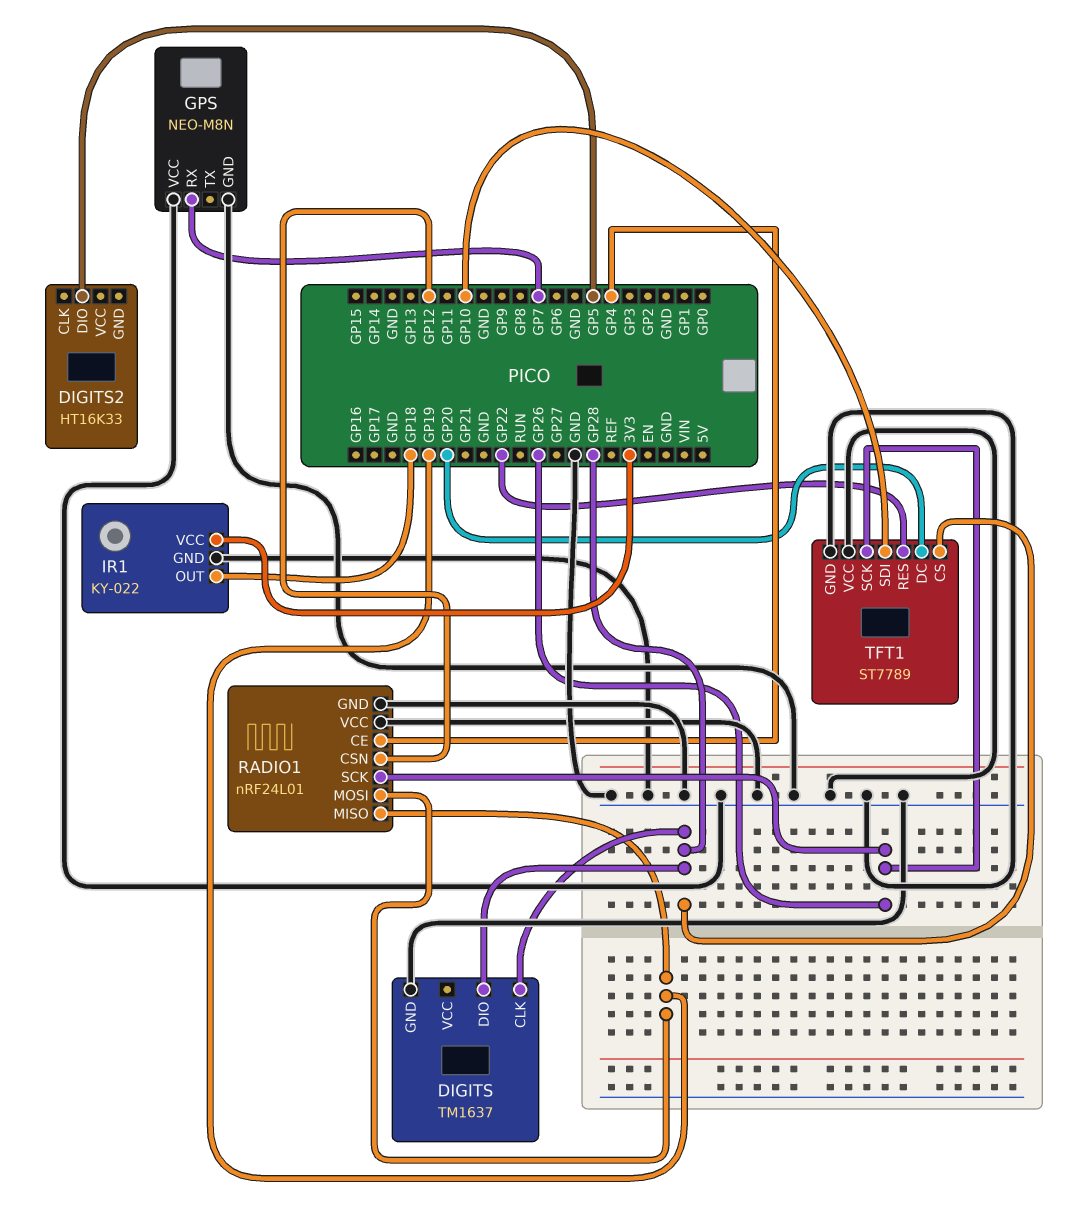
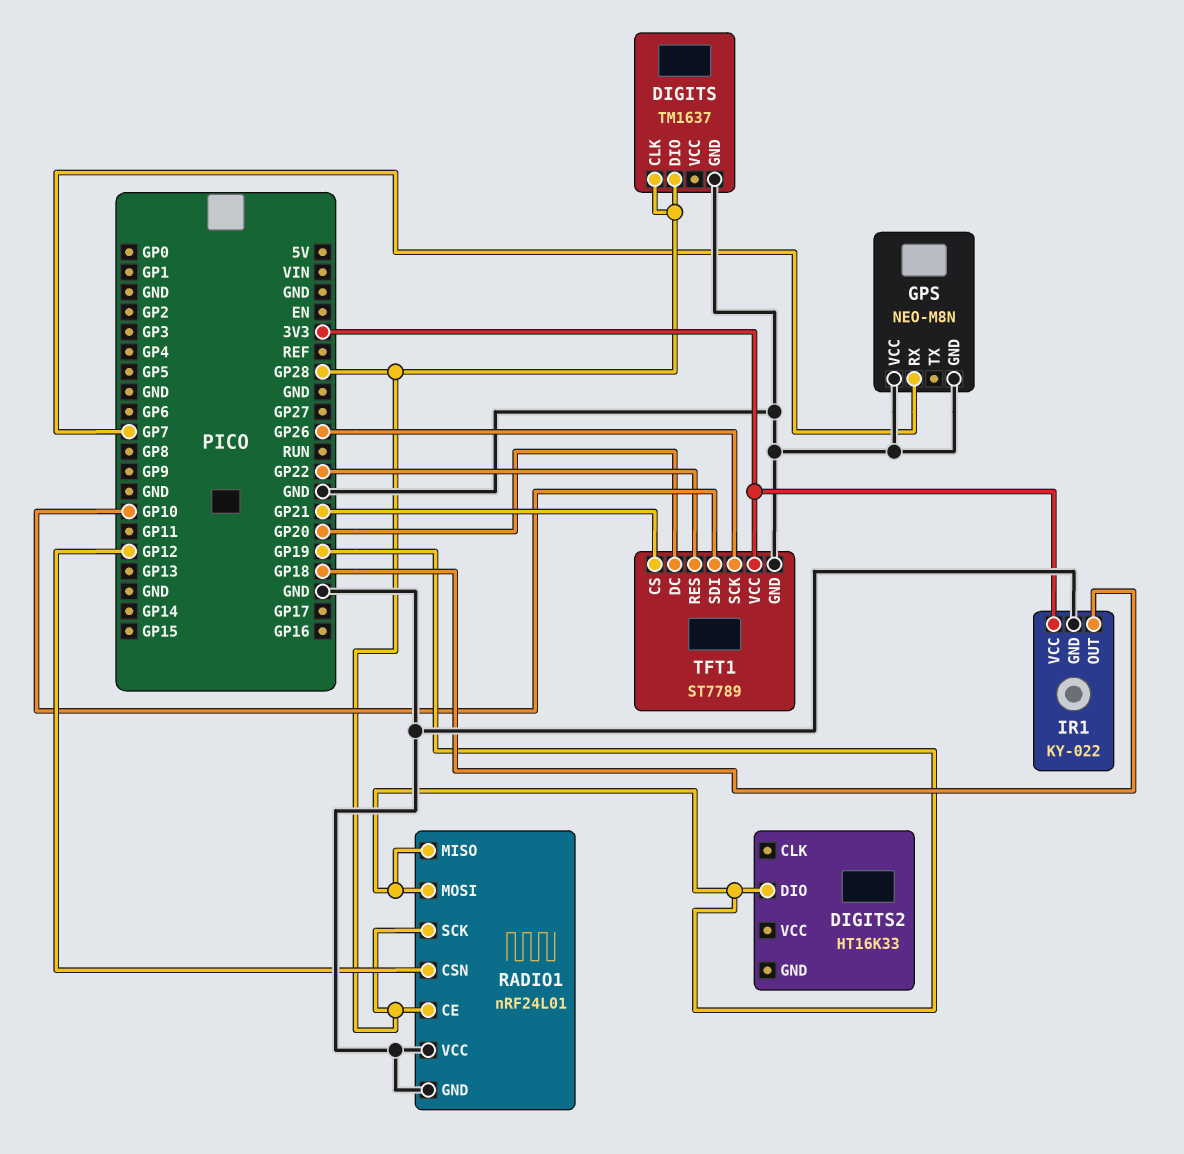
DIGITS2 pin DIO: GP5 -> GP19
RADIO1 pin CE: GP4 -> GP28
RADIO1 pin SCK: GP26 -> GP28
TFT1 pin CS: GP28 -> GP21
TFT1 pin VCC: GND -> 3V3

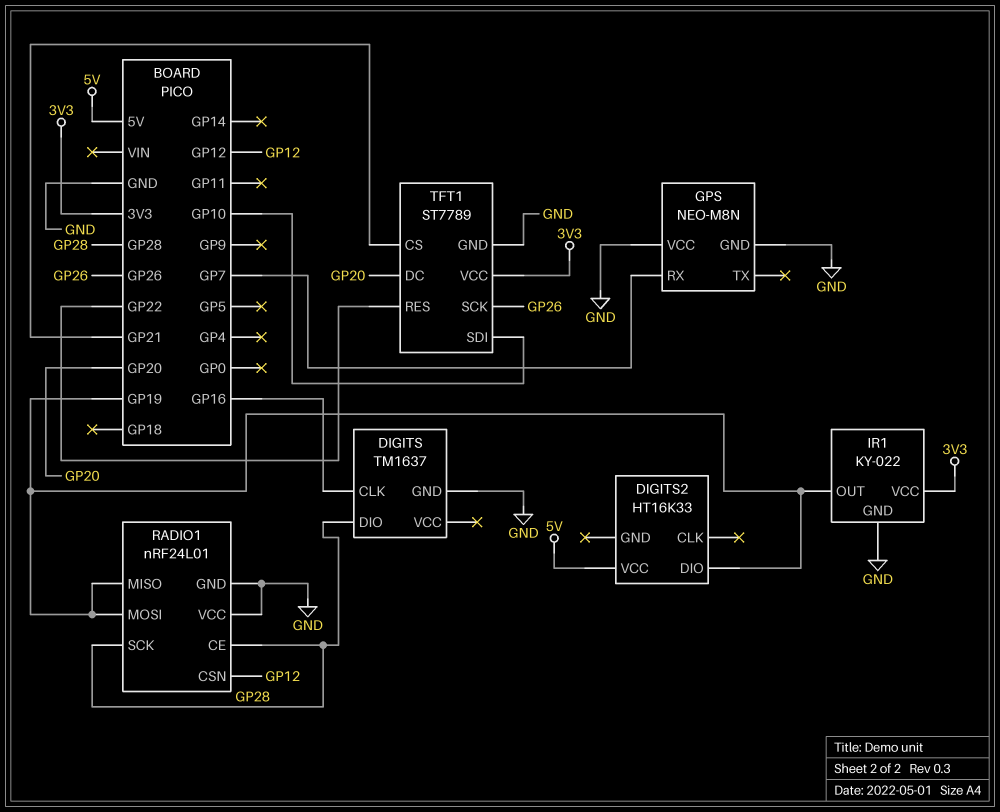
DIGITS pin CLK: GP28 -> GP16
DIGITS2 pin VCC: none -> 5V
IR1 pin OUT: GP18 -> GP19

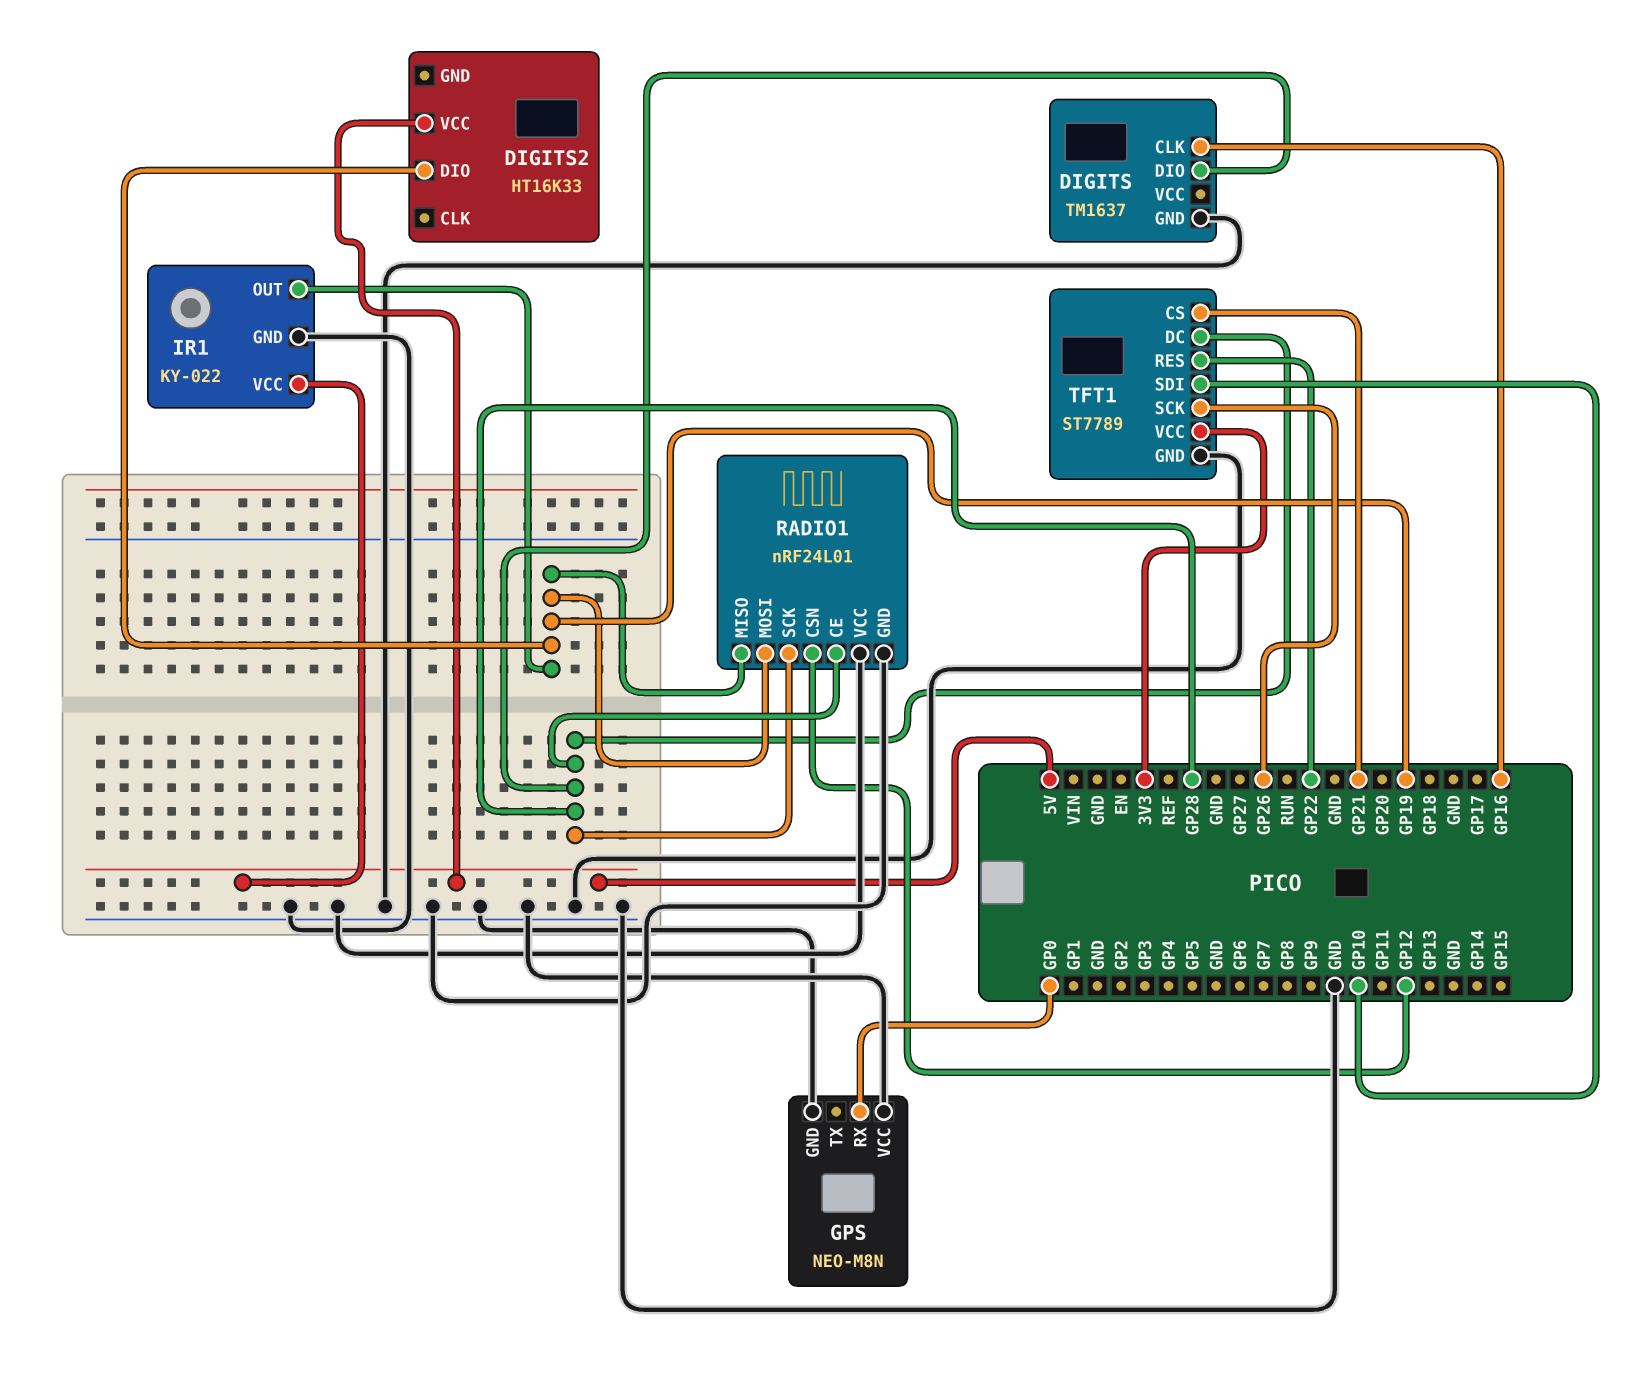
GPS pin RX: GP7 -> GP0
IR1 pin VCC: 3V3 -> 5V
TFT1 pin DC: GP20 -> GP28

